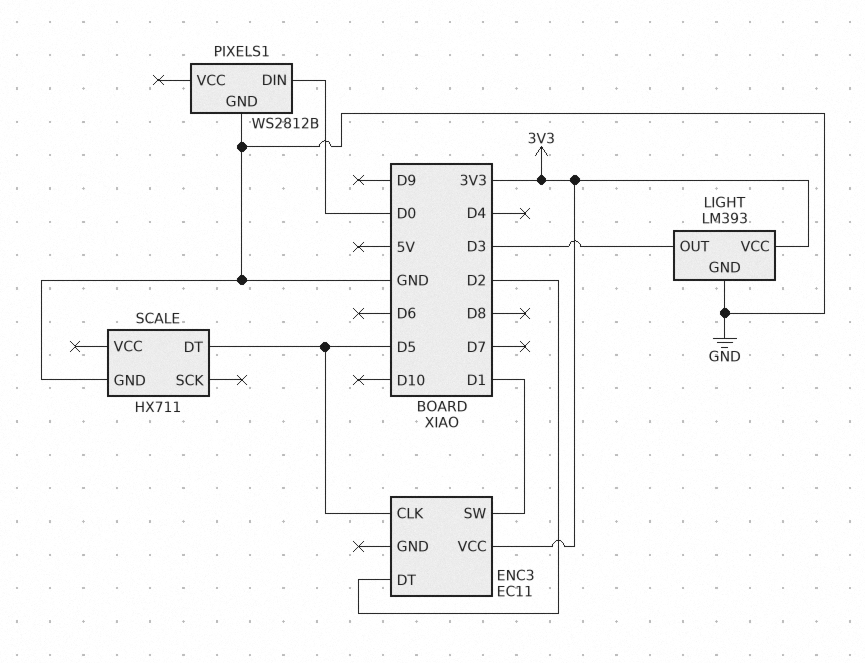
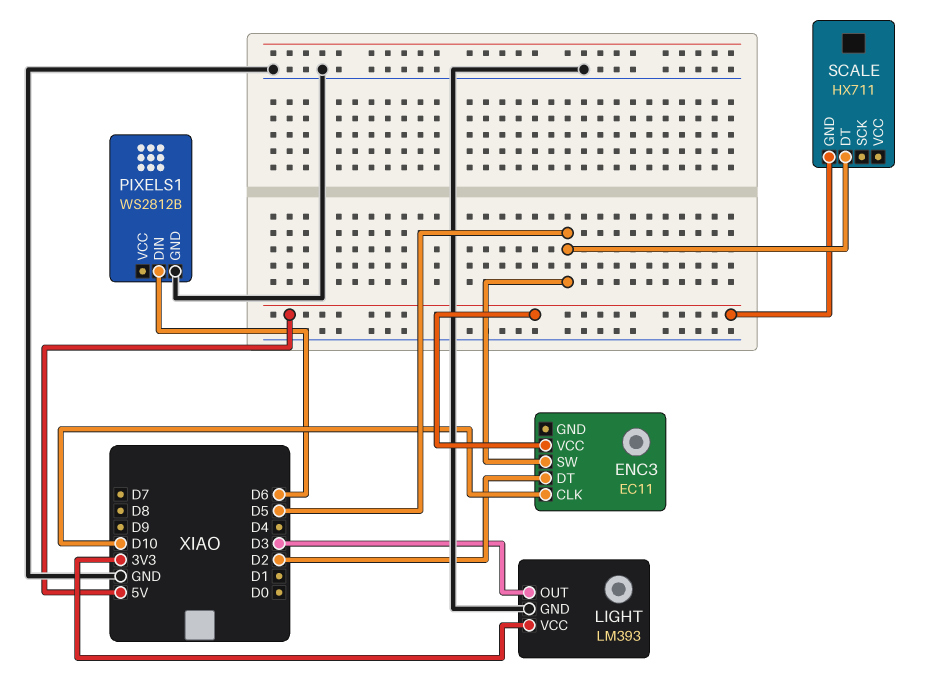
ENC3 pin CLK: D5 -> D10
ENC3 pin SW: D1 -> D5
ENC3 pin VCC: 3V3 -> 5V
PIXELS1 pin DIN: D0 -> D6
SCALE pin GND: GND -> 5V

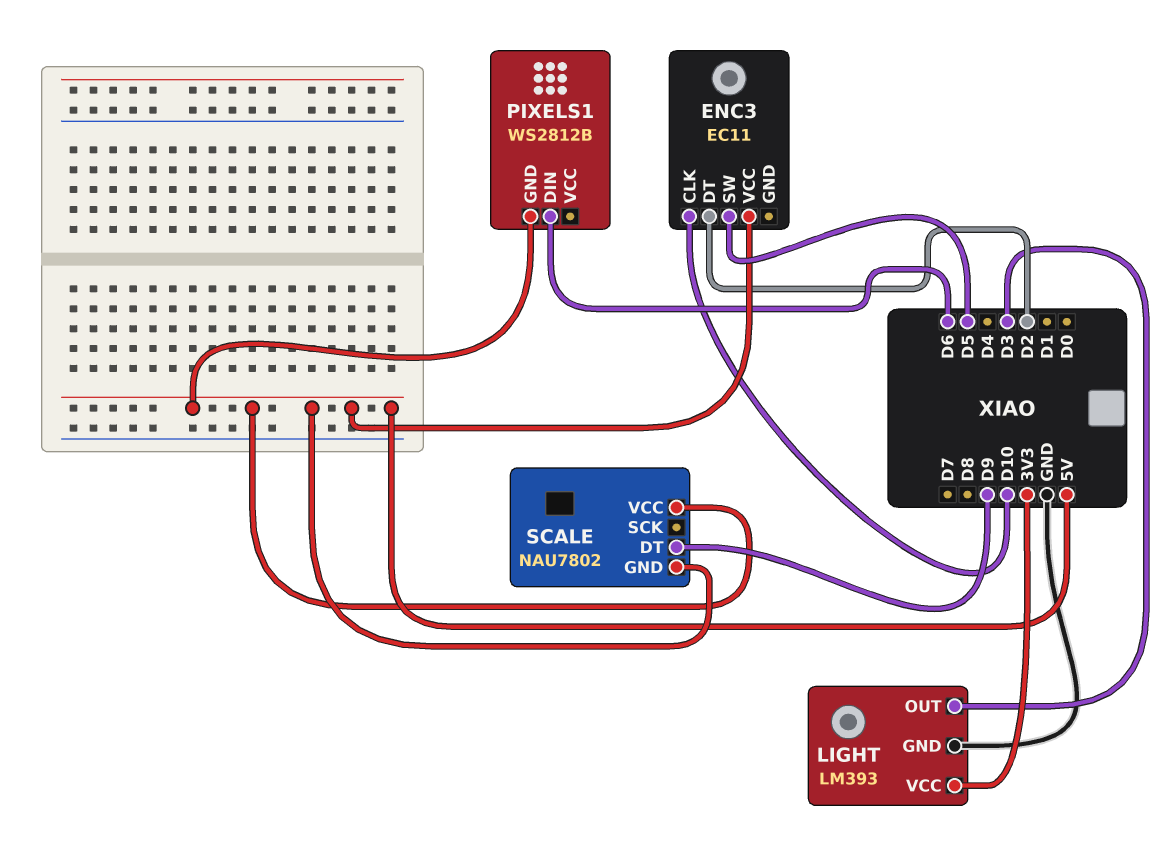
PIXELS1 pin GND: GND -> 5V
SCALE: HX711 -> NAU7802
SCALE pin DT: D5 -> D9
SCALE pin VCC: none -> 5V

